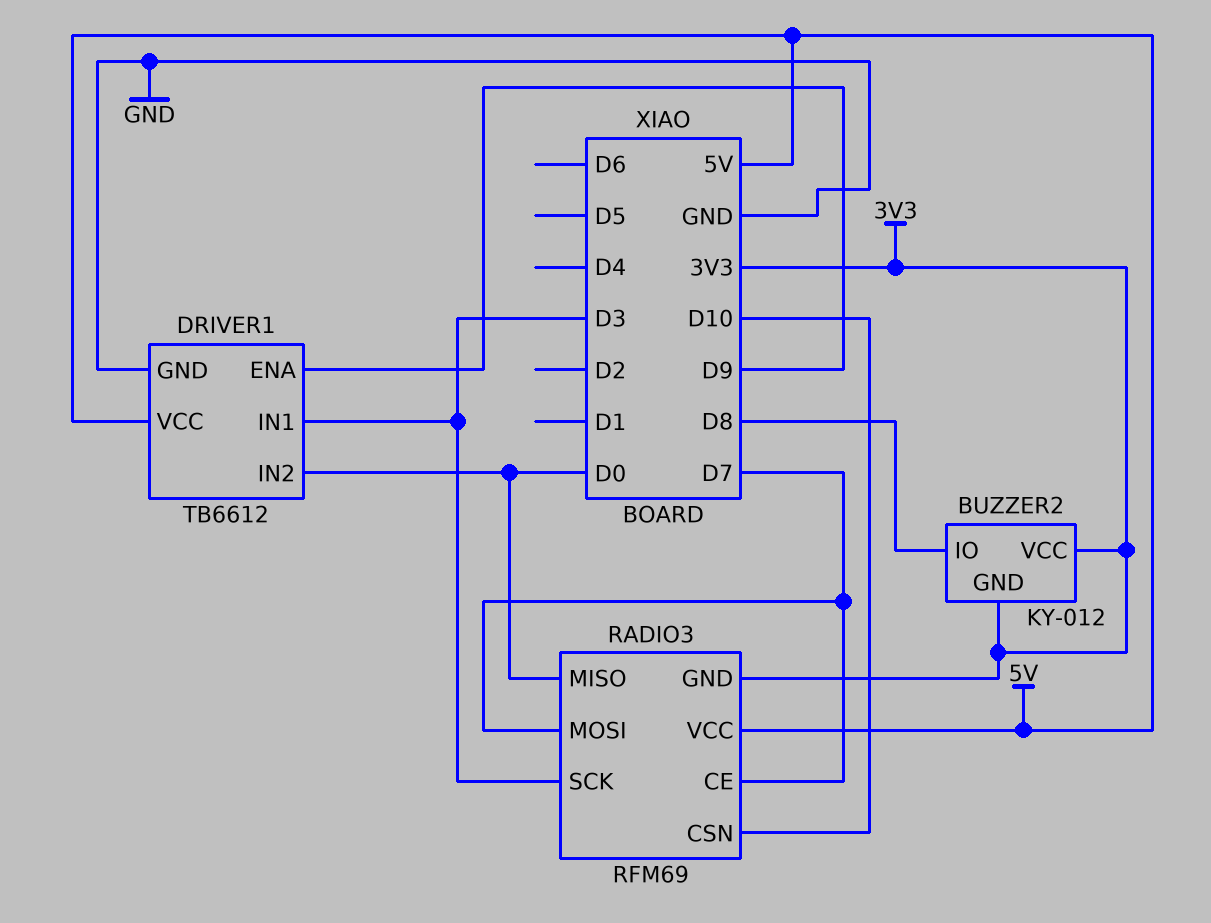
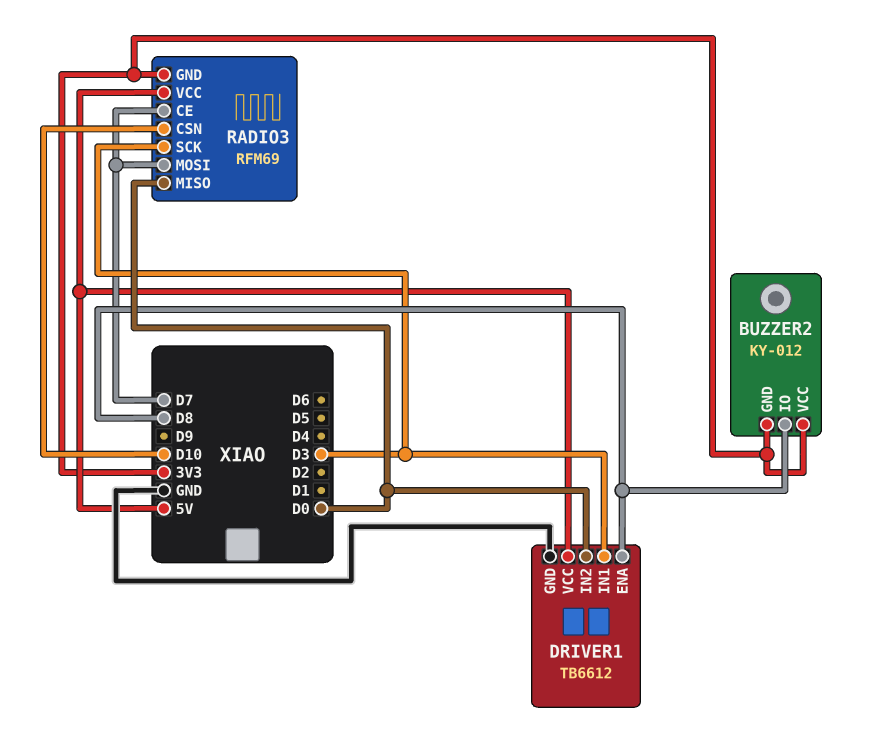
DRIVER1 pin ENA: D9 -> D8

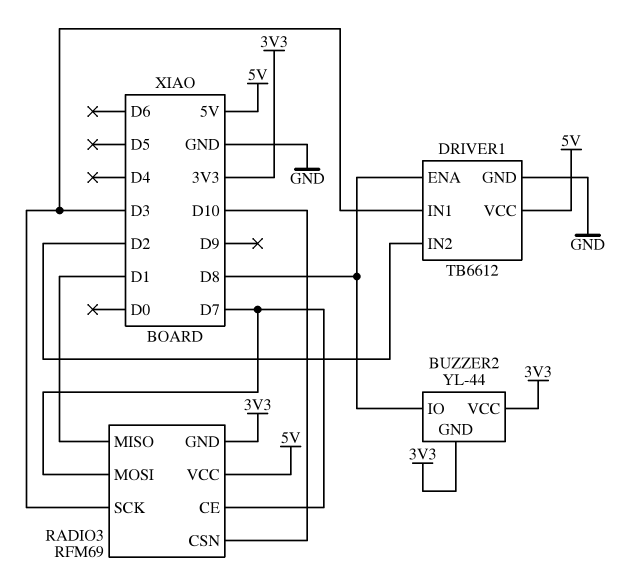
BUZZER2: KY-012 -> YL-44
DRIVER1 pin IN2: D0 -> D2
RADIO3 pin MISO: D0 -> D1

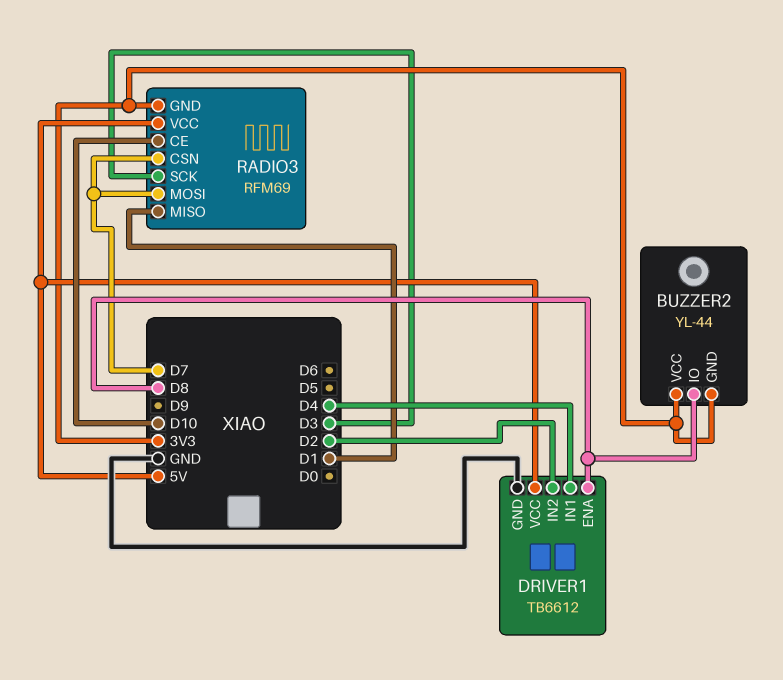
DRIVER1 pin IN1: D3 -> D4
RADIO3 pin CE: D7 -> D10
RADIO3 pin CSN: D10 -> D7

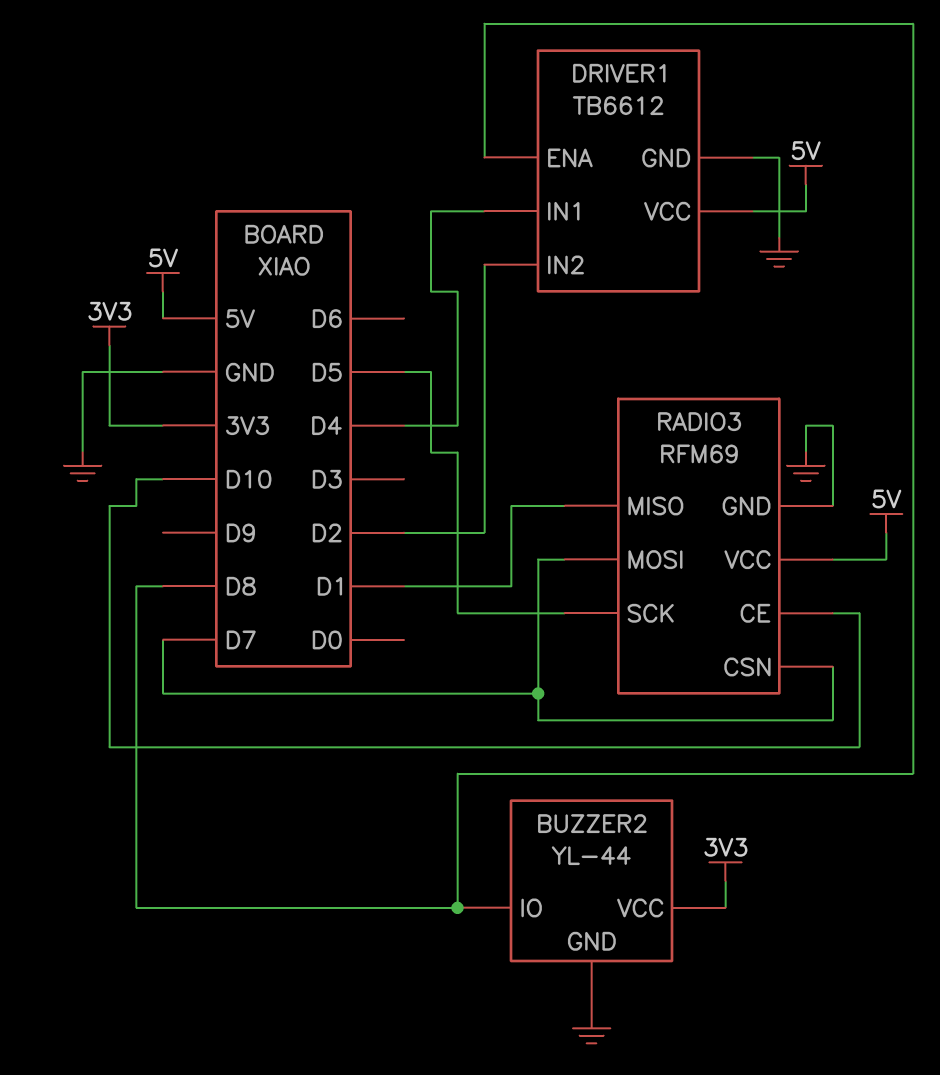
BUZZER2 pin GND: 3V3 -> GND
RADIO3 pin GND: 3V3 -> GND
RADIO3 pin SCK: D3 -> D5

